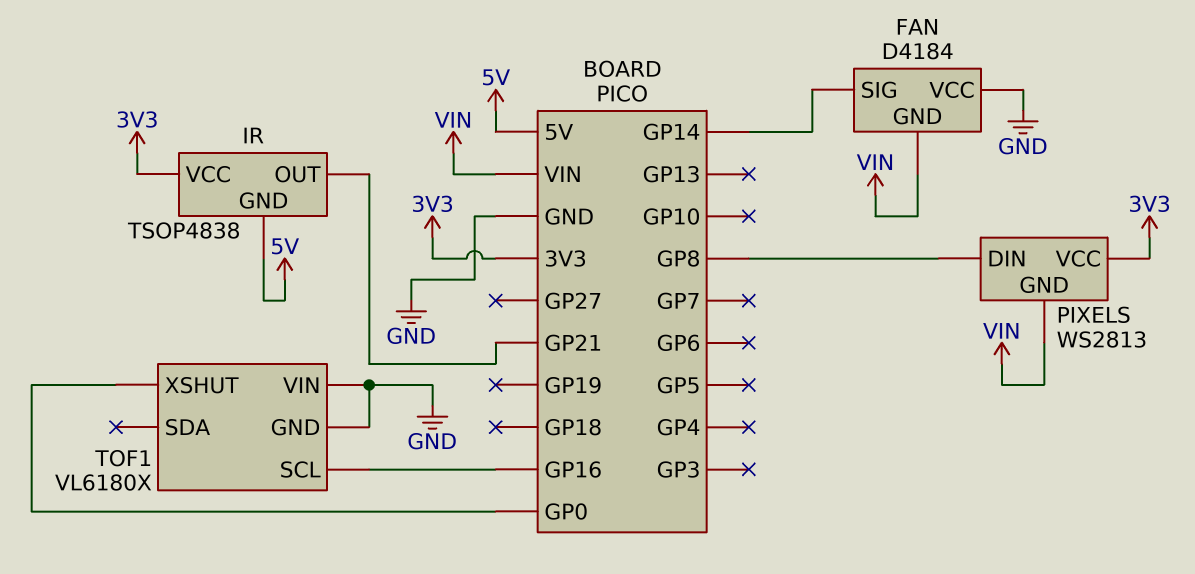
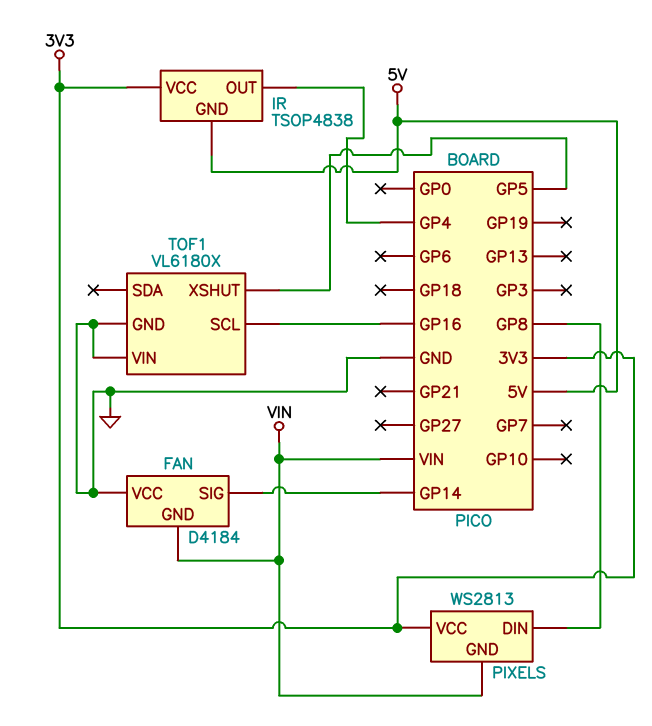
IR pin OUT: GP21 -> GP4
TOF1 pin XSHUT: GP0 -> GP5

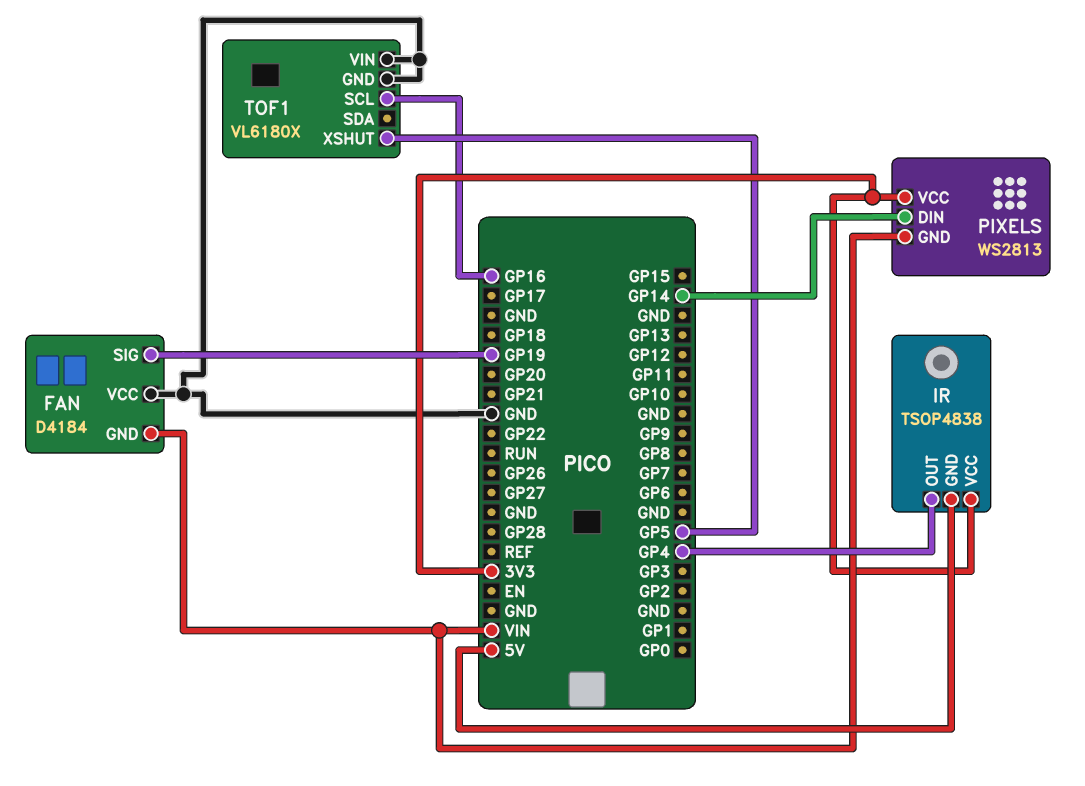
FAN pin SIG: GP14 -> GP19
PIXELS pin DIN: GP8 -> GP14

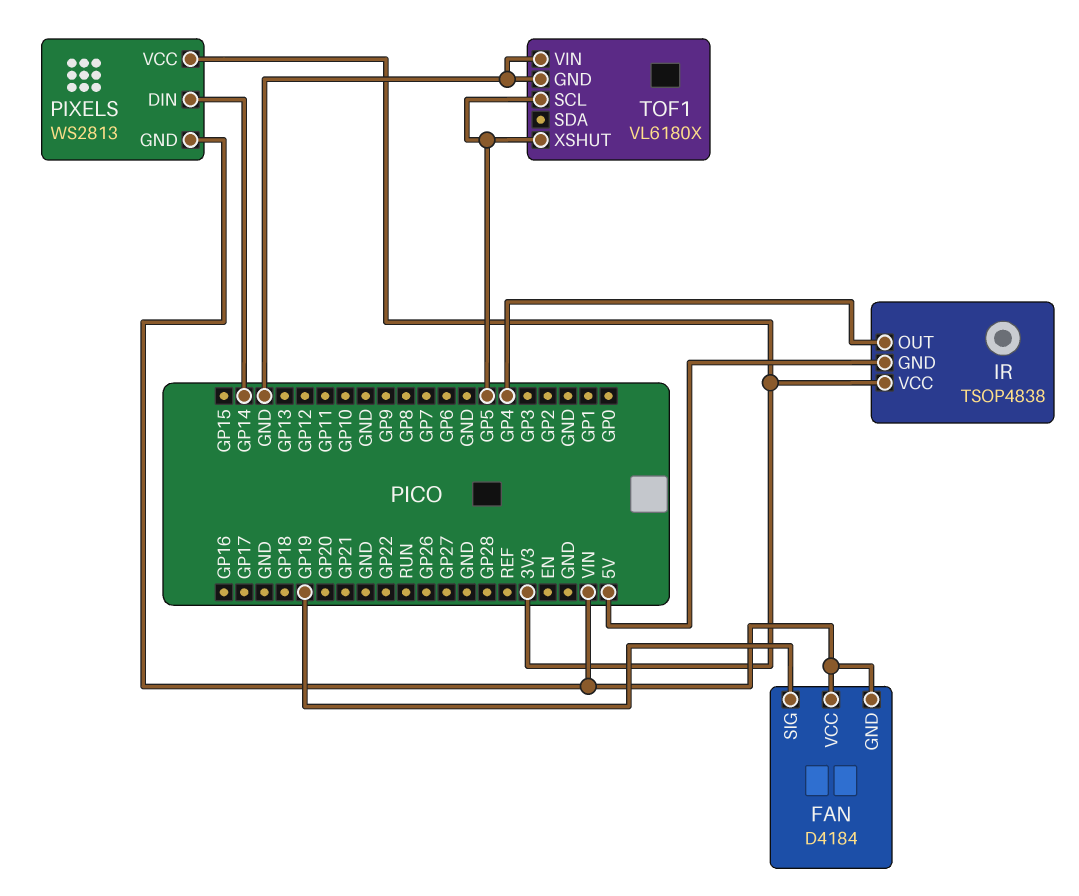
FAN pin VCC: GND -> VIN
TOF1 pin SCL: GP16 -> GP5

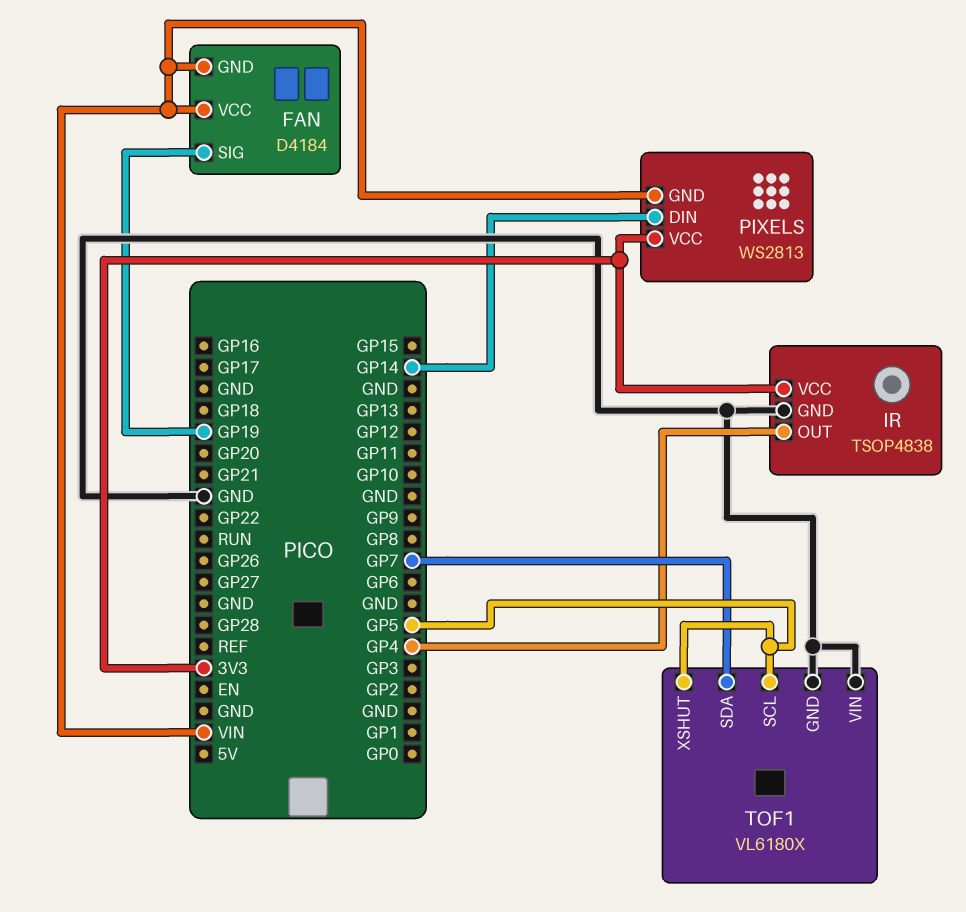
IR pin GND: 5V -> GND
TOF1 pin SDA: none -> GP7

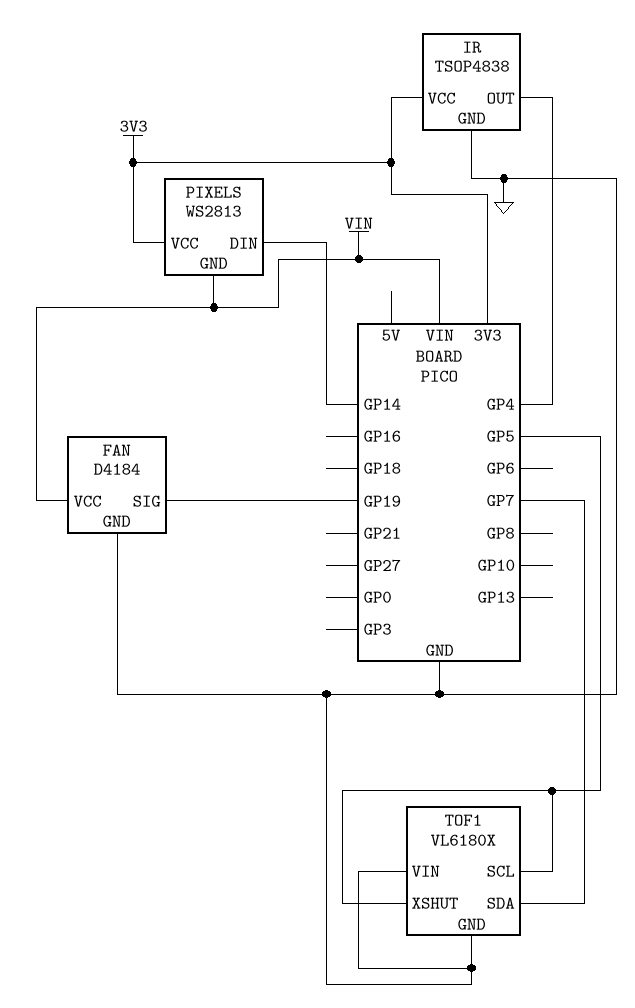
FAN pin GND: VIN -> GND

